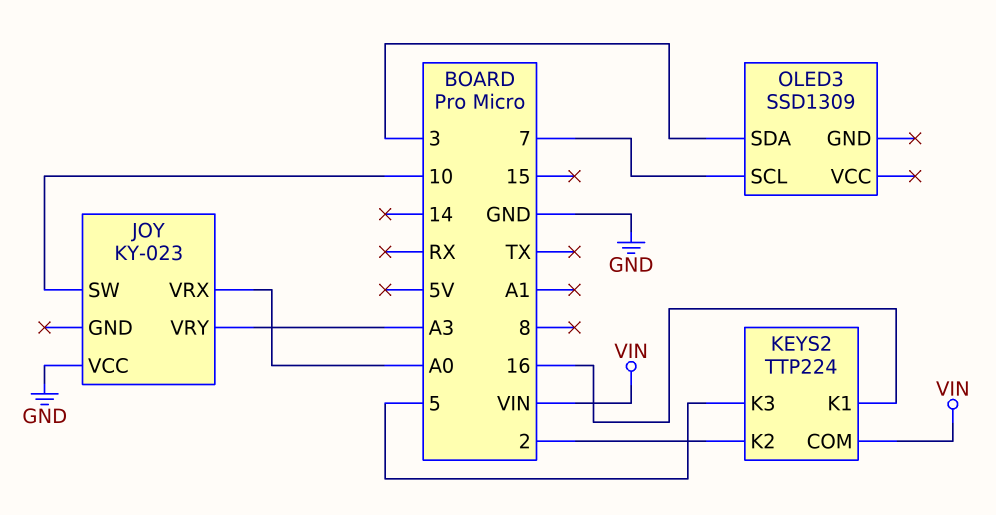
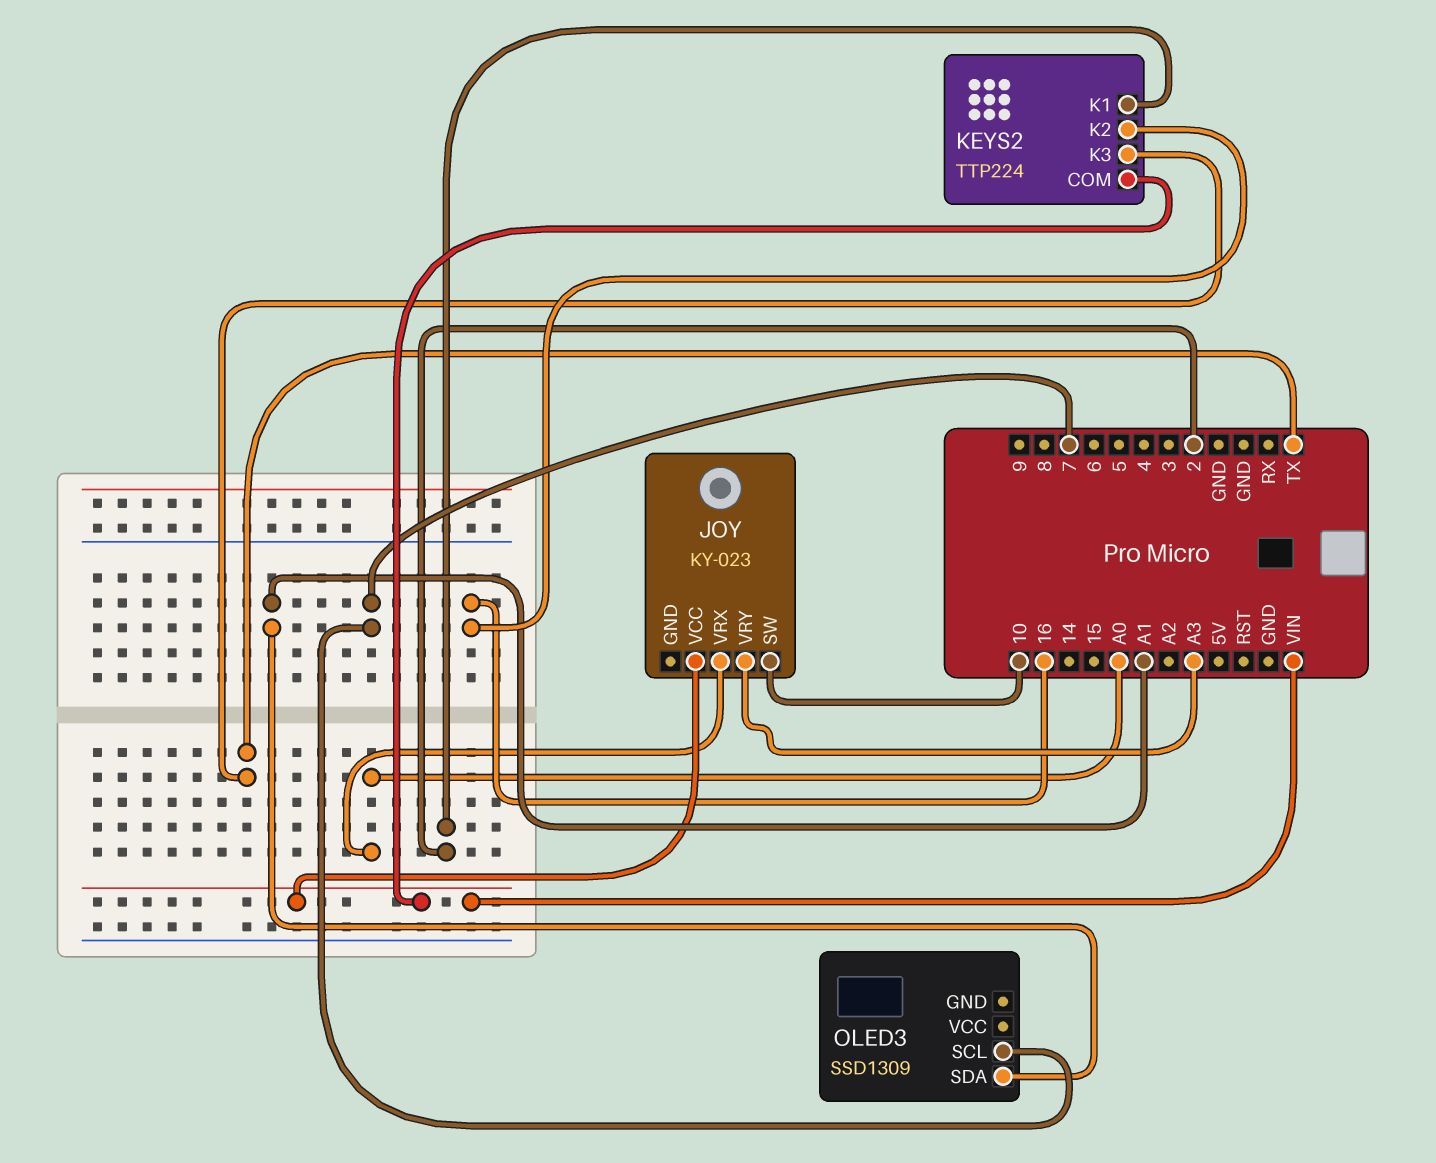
JOY pin VCC: GND -> VIN
KEYS2 pin K1: 16 -> 2
KEYS2 pin K2: 2 -> 16
KEYS2 pin K3: 5 -> TX
OLED3 pin SDA: 3 -> A1

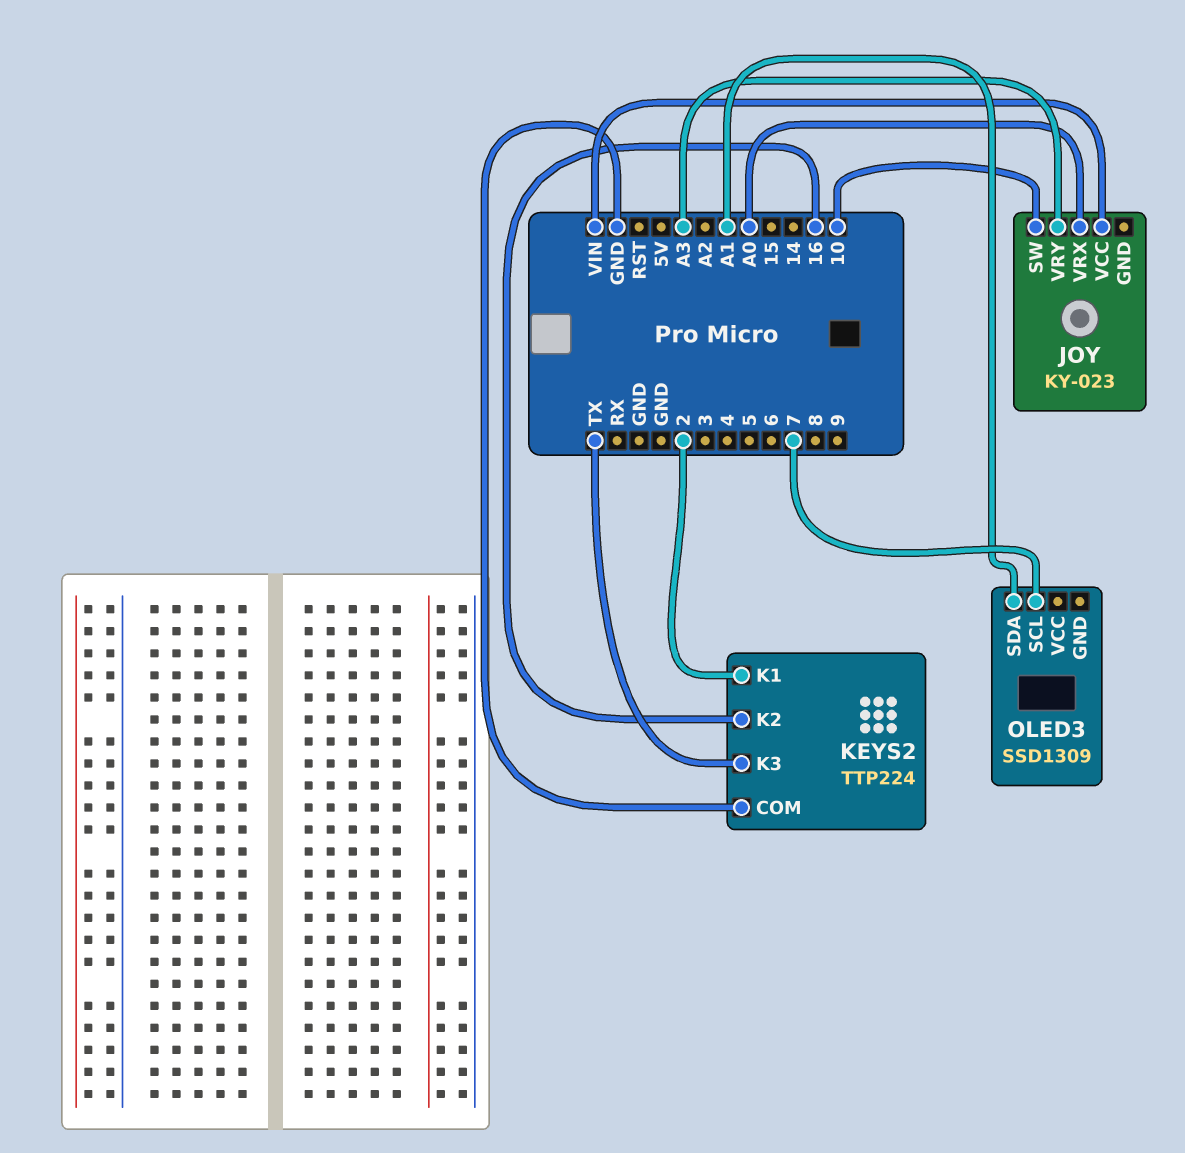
KEYS2 pin COM: VIN -> GND

